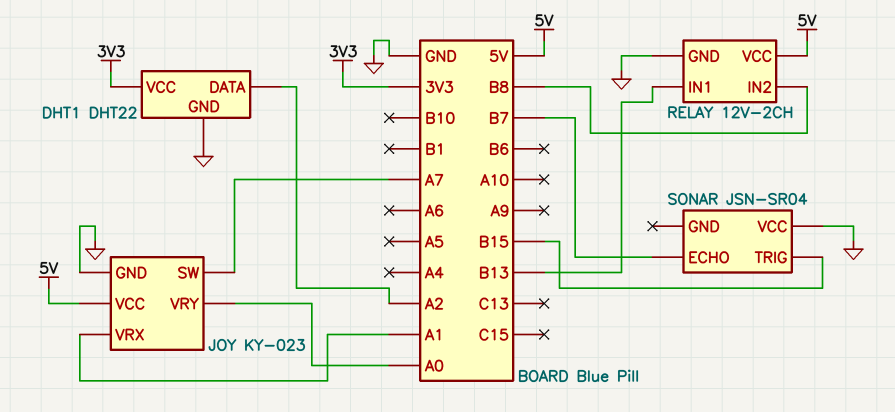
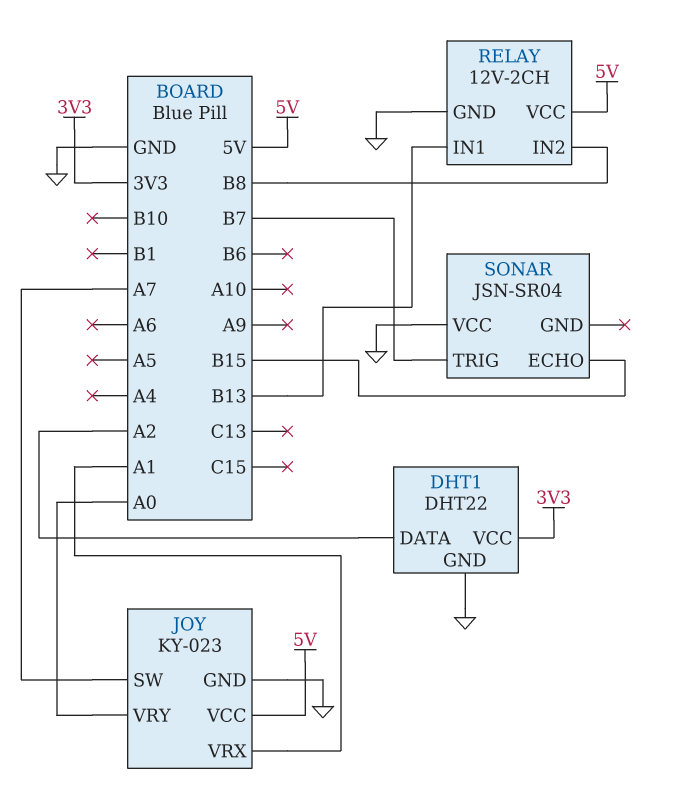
SONAR pin ECHO: B7 -> B15
SONAR pin TRIG: B15 -> B7

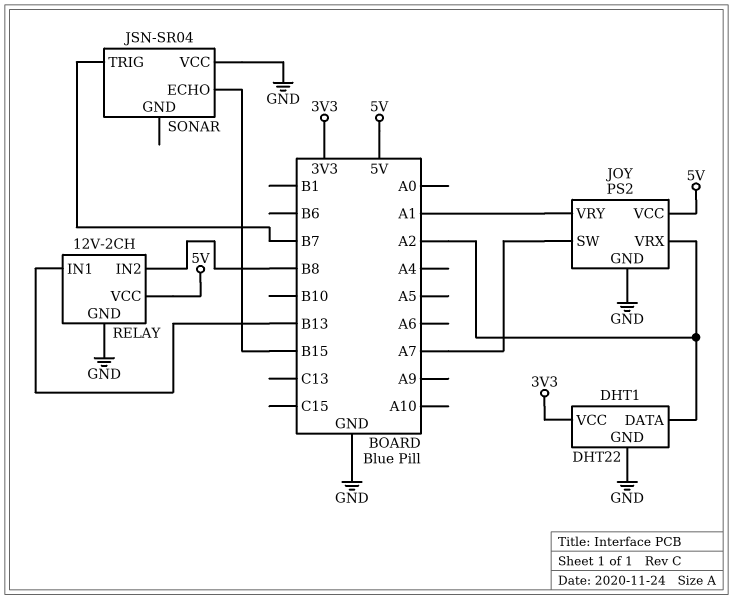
JOY: KY-023 -> PS2
JOY pin VRX: A1 -> A2
JOY pin VRY: A0 -> A1

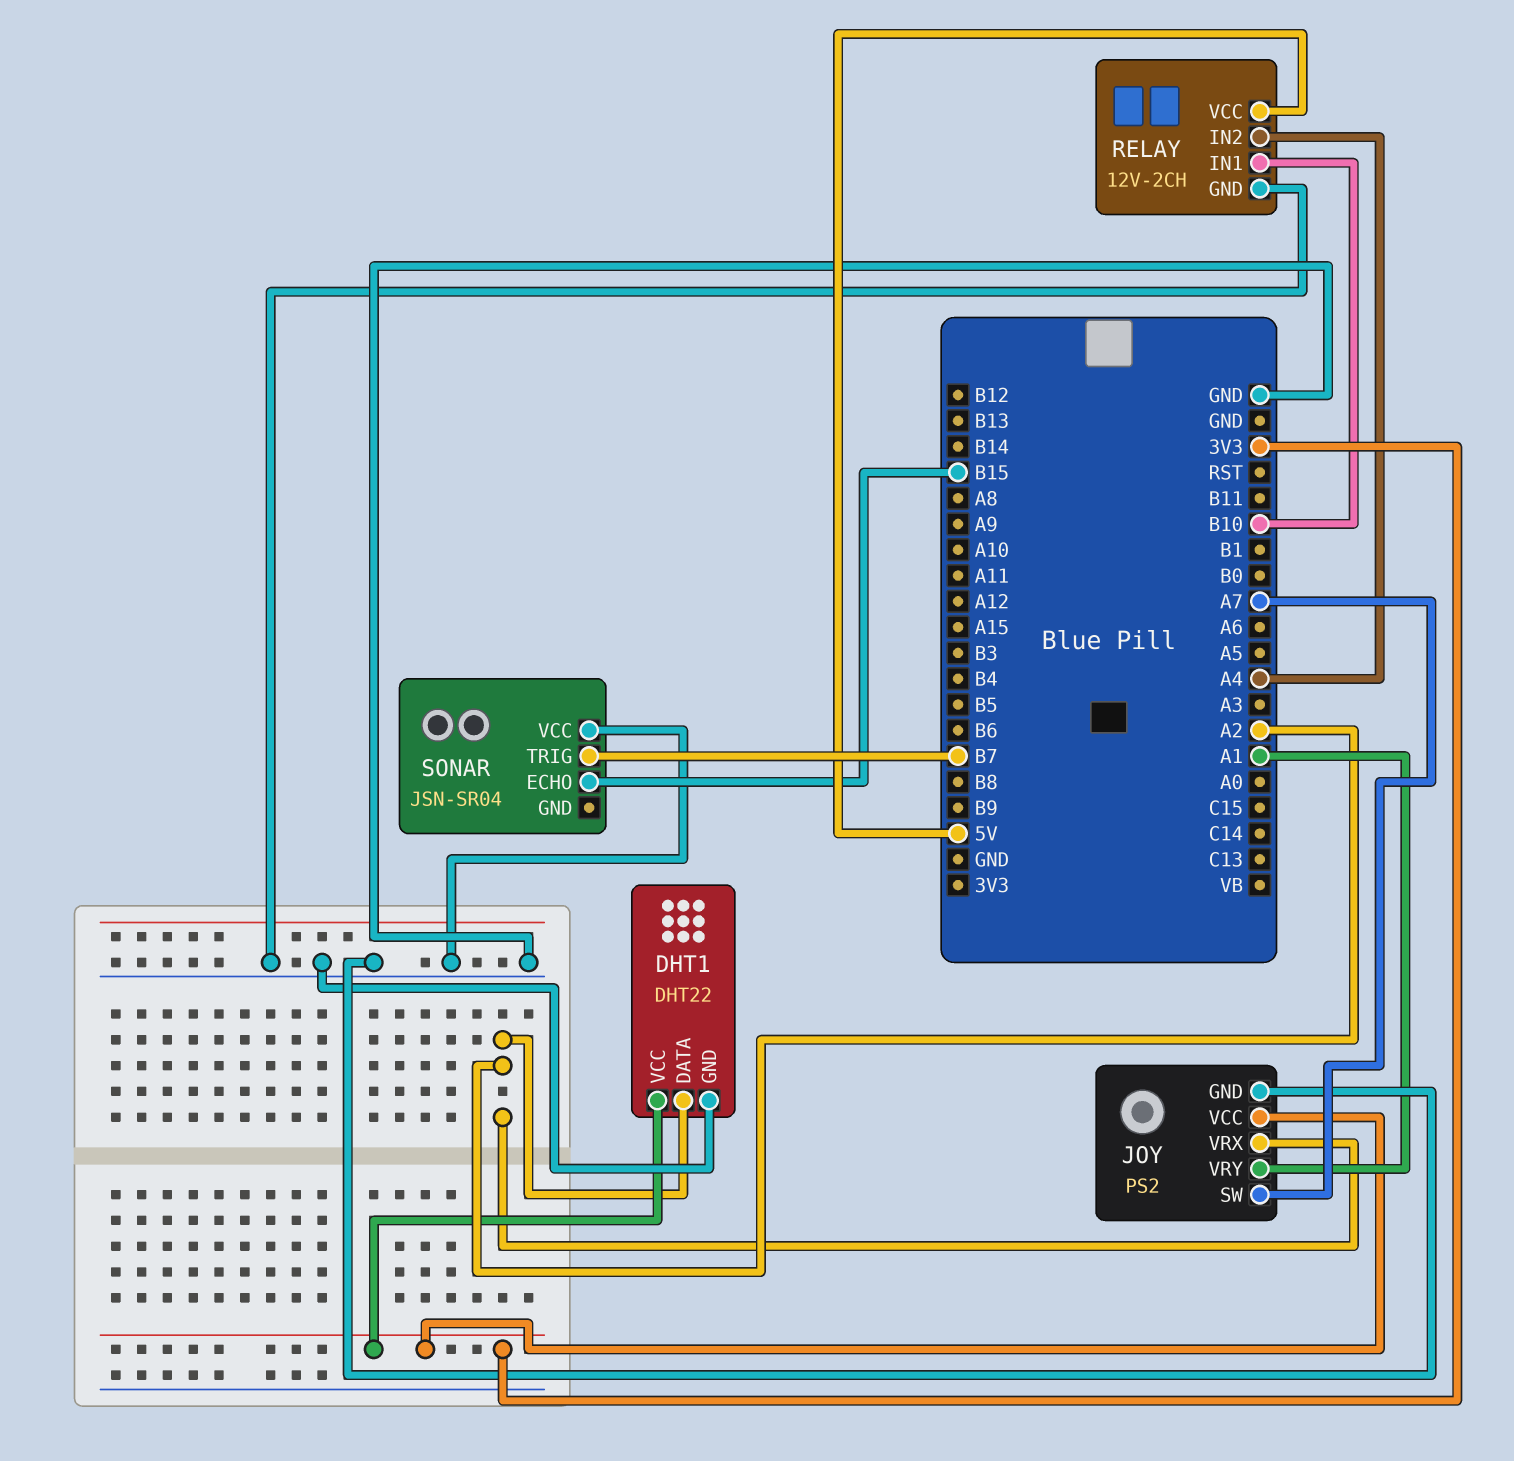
JOY pin VCC: 5V -> 3V3
RELAY pin IN1: B13 -> B10
RELAY pin IN2: B8 -> A4

